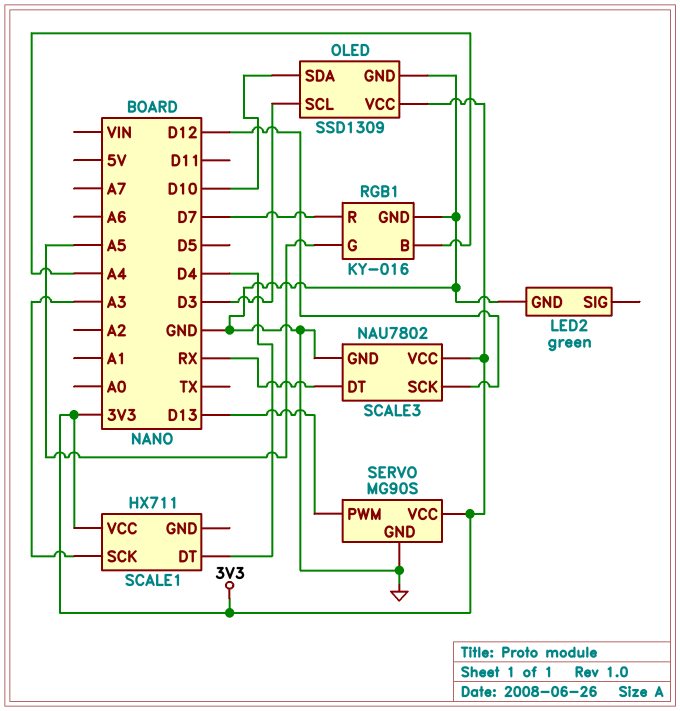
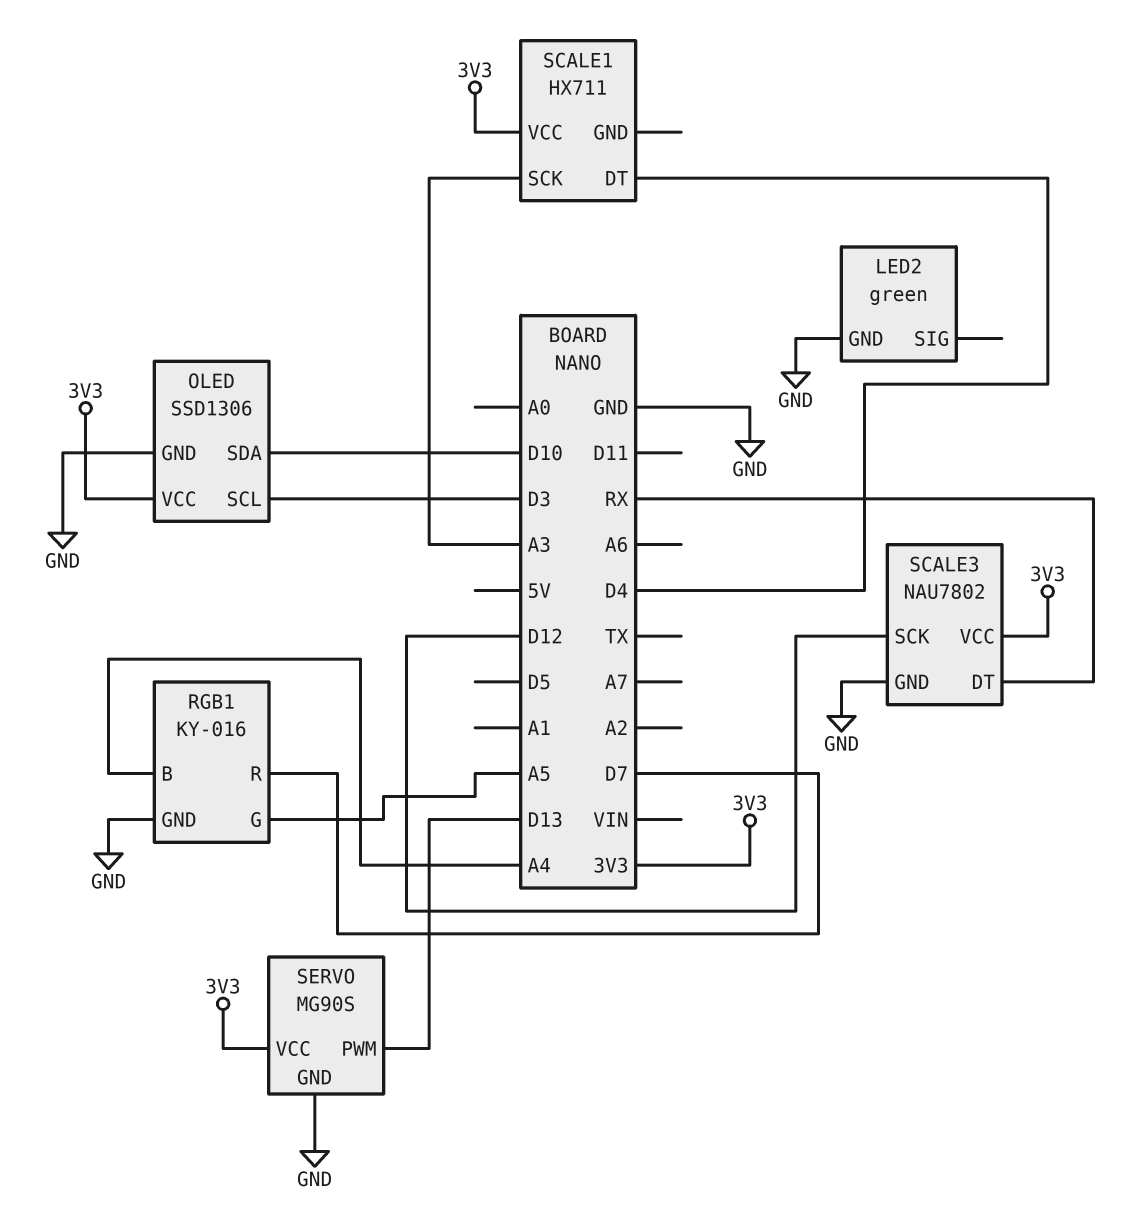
OLED: SSD1309 -> SSD1306

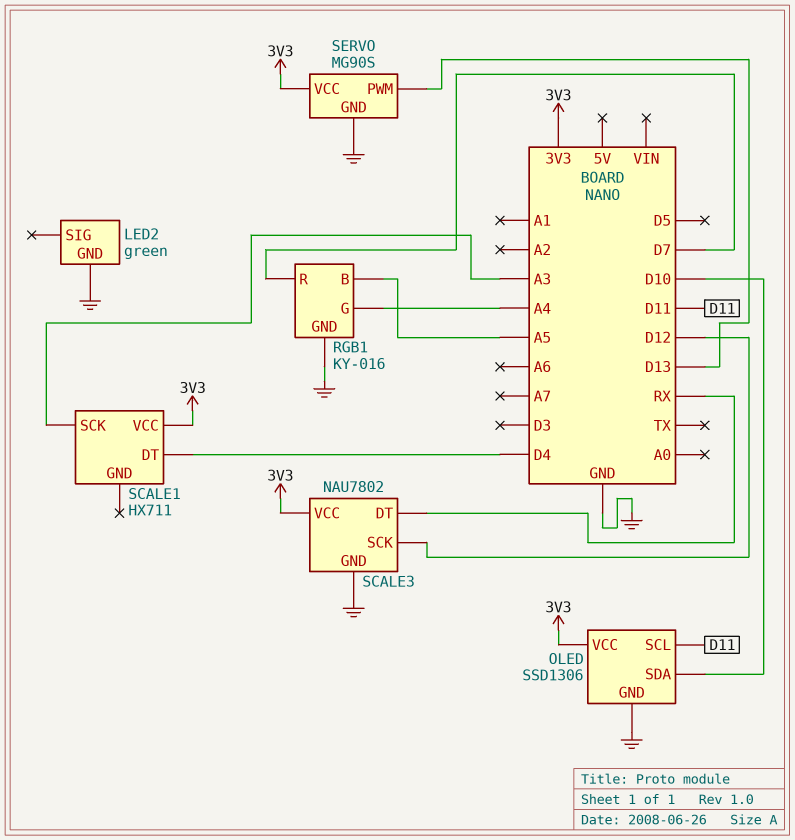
OLED pin SCL: D3 -> D11
RGB1 pin B: A4 -> A5
RGB1 pin G: A5 -> A4

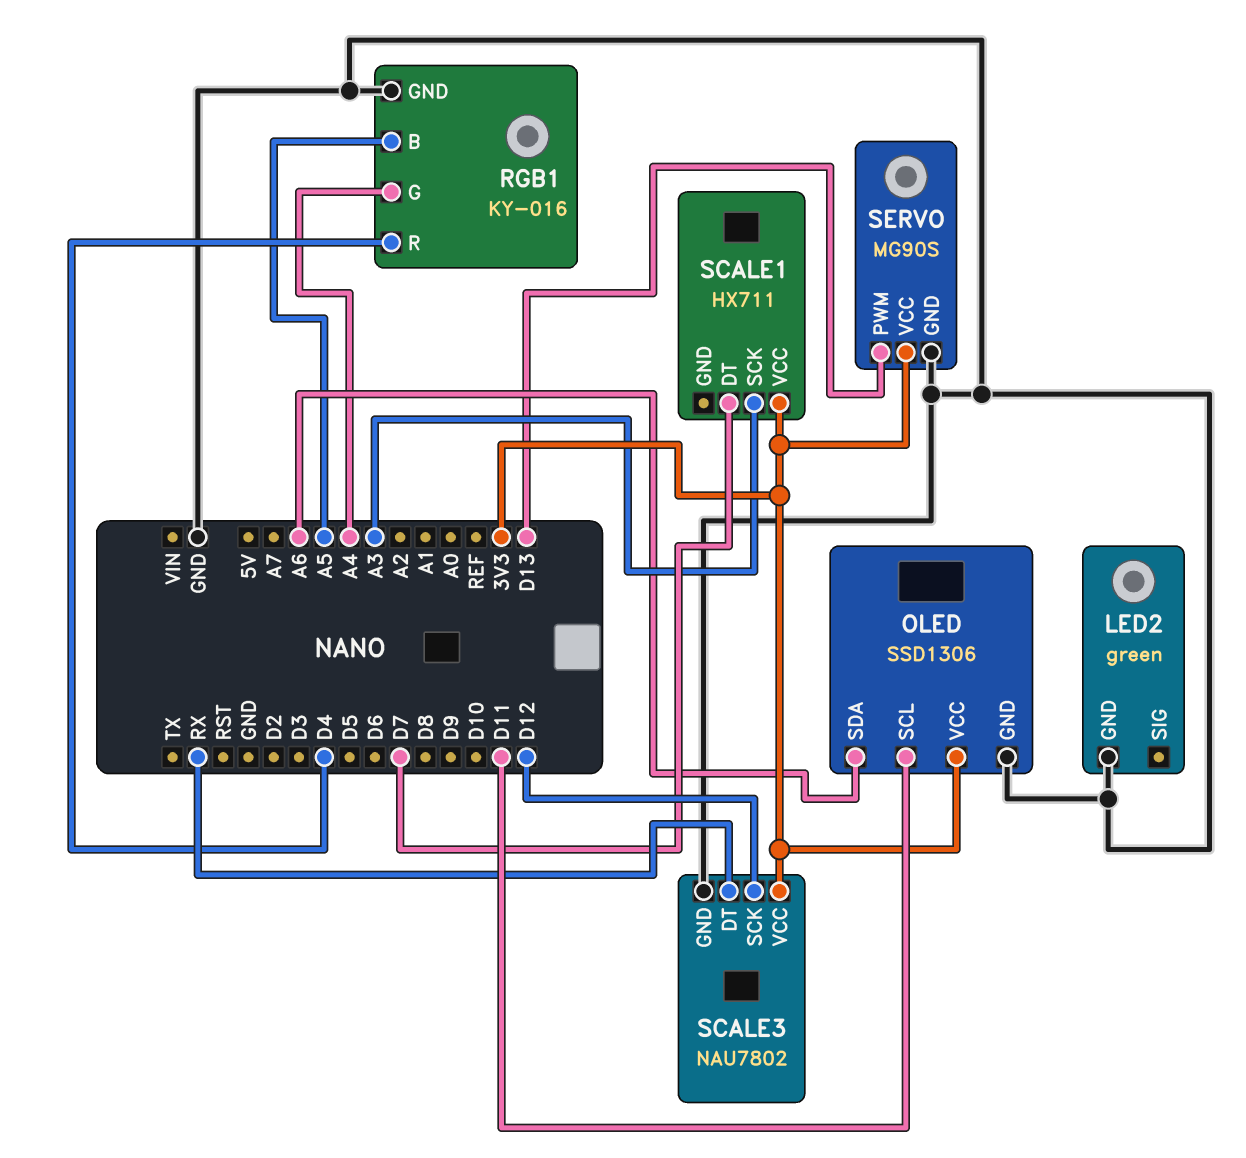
OLED pin SDA: D10 -> A6
RGB1 pin R: D7 -> D4
SCALE1 pin DT: D4 -> D7

